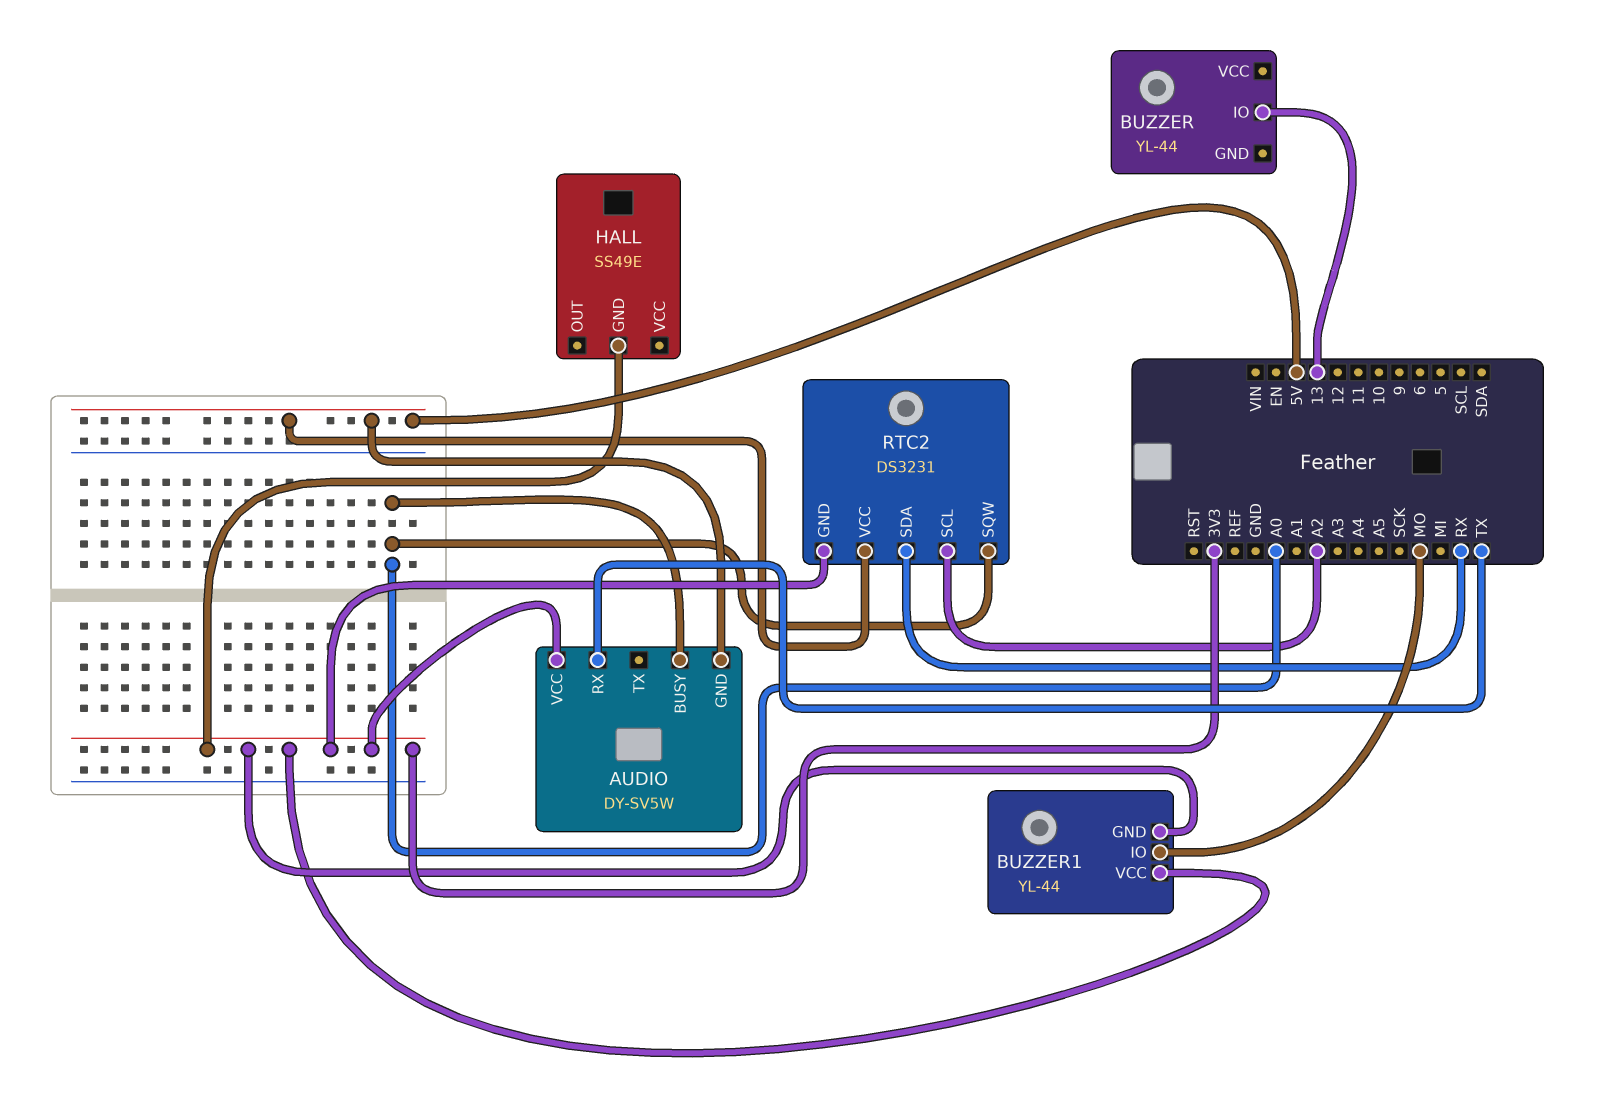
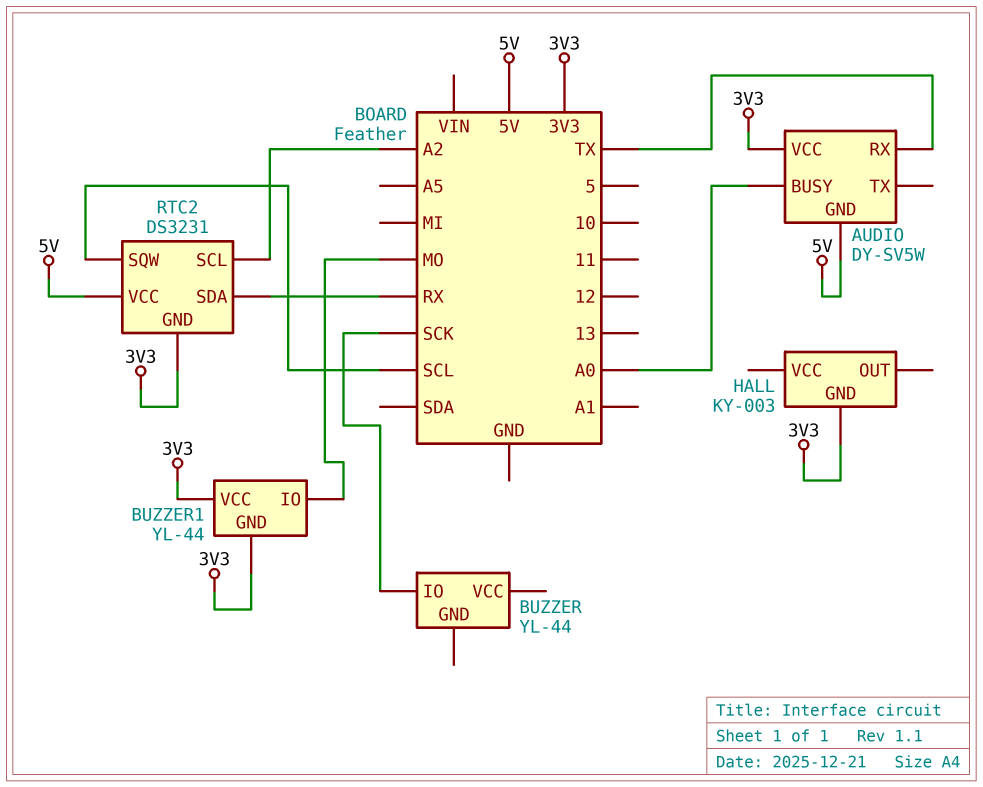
BUZZER pin IO: 13 -> SCK
HALL: SS49E -> KY-003
RTC2 pin SQW: A0 -> SCL

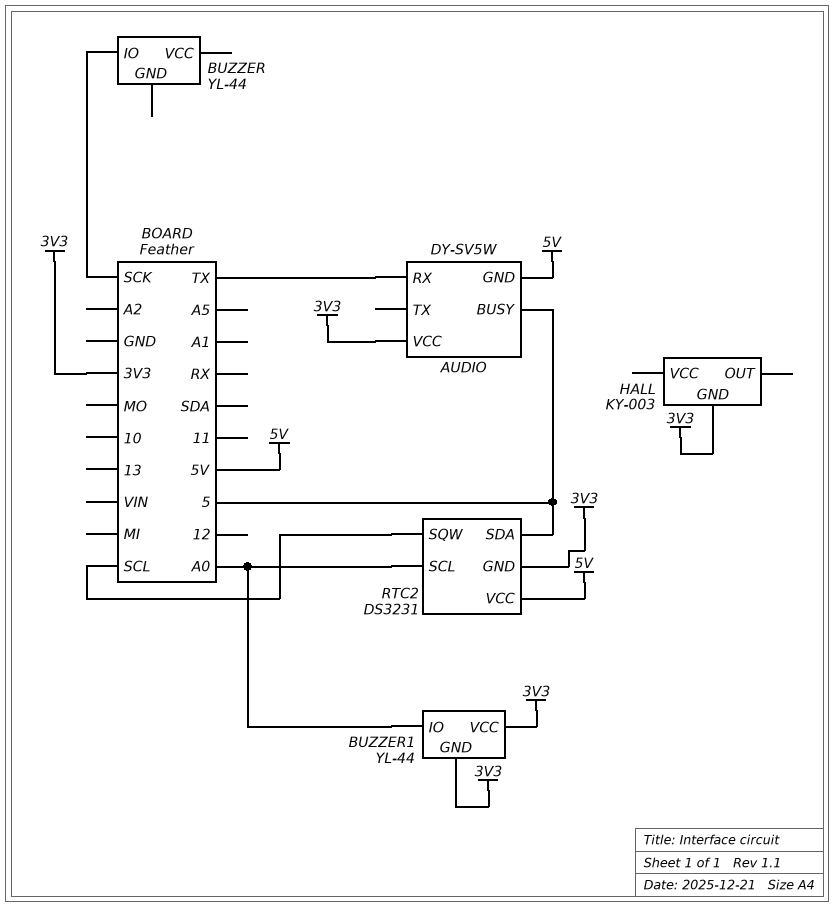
AUDIO pin BUSY: A0 -> 5
BUZZER1 pin IO: MO -> A0
RTC2 pin SCL: A2 -> A0
RTC2 pin SDA: RX -> 5

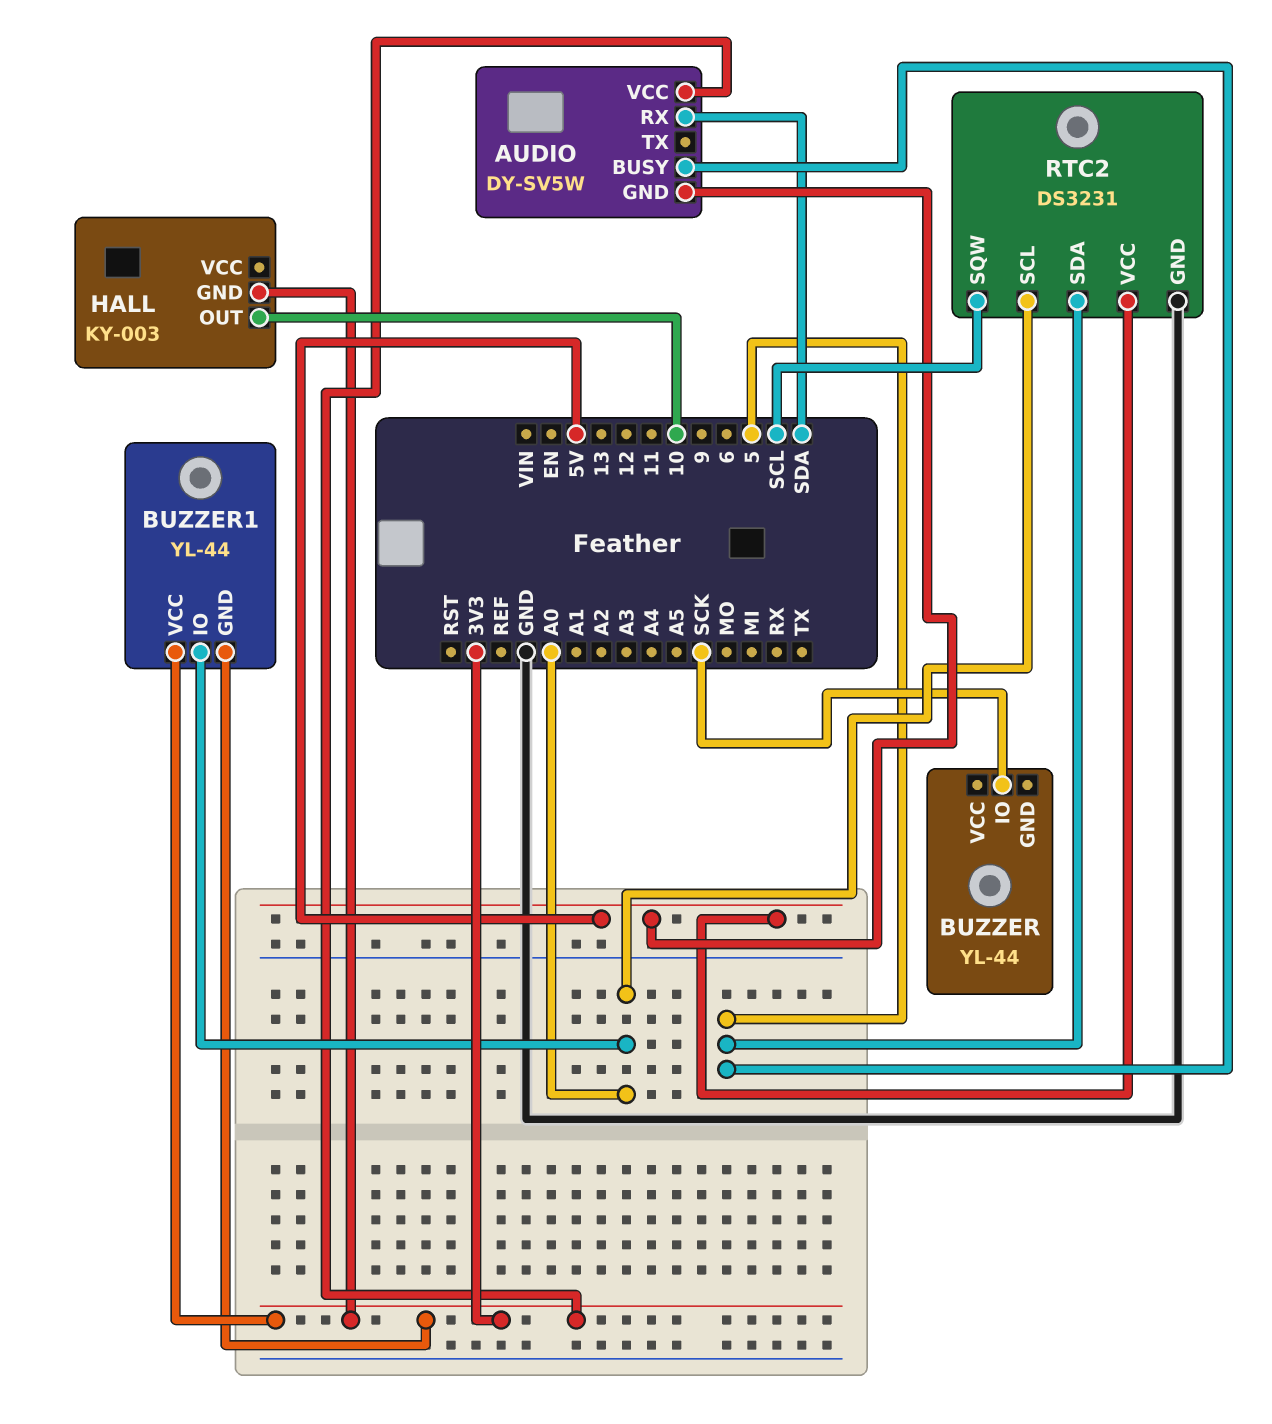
AUDIO pin RX: TX -> SDA
HALL pin OUT: none -> 10
RTC2 pin GND: 3V3 -> GND

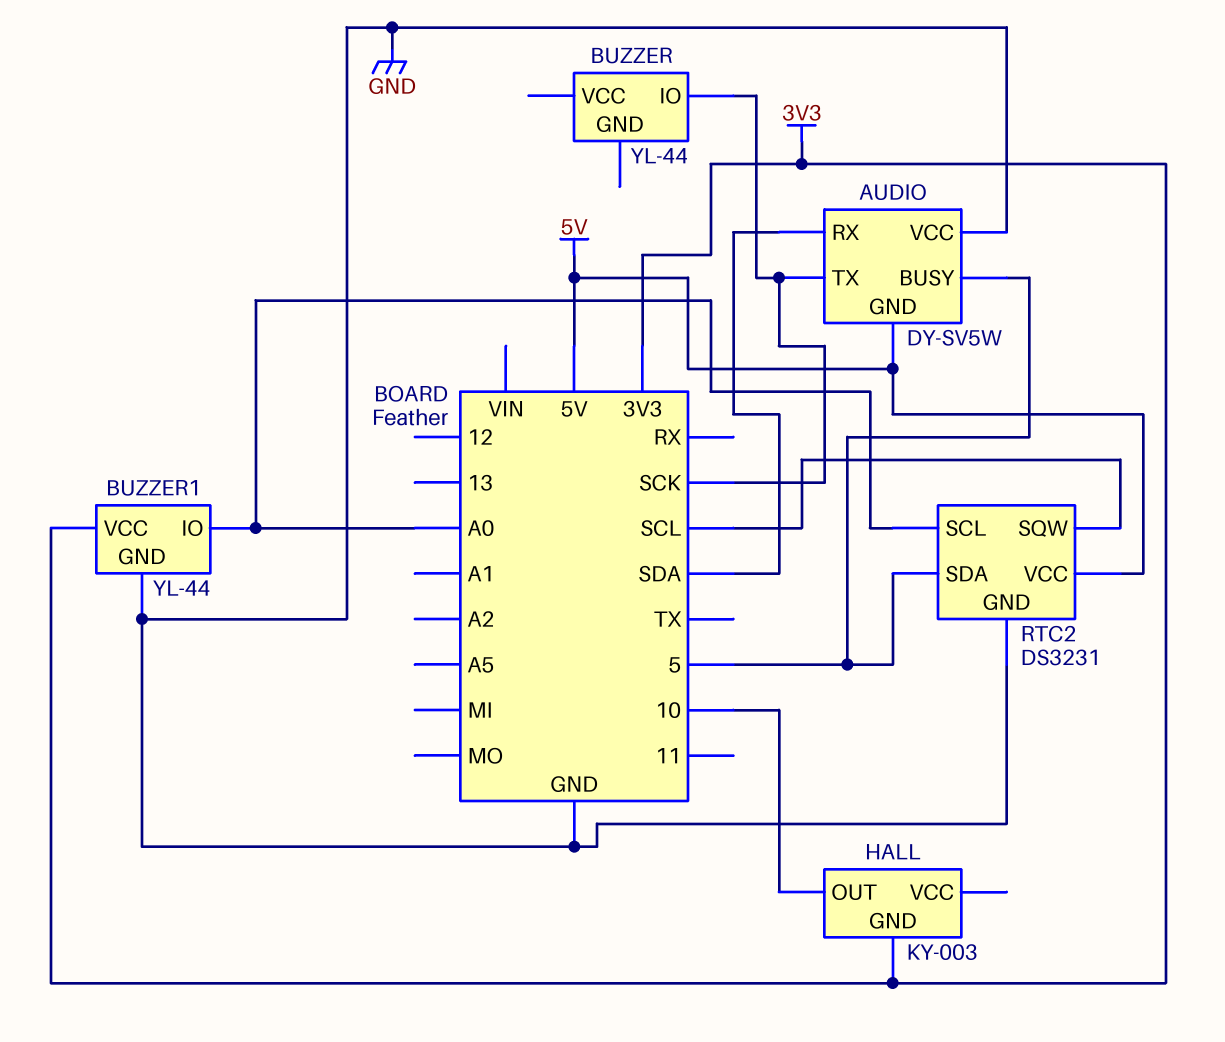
AUDIO pin TX: none -> SCK
AUDIO pin VCC: 3V3 -> GND
BUZZER1 pin GND: 3V3 -> GND

